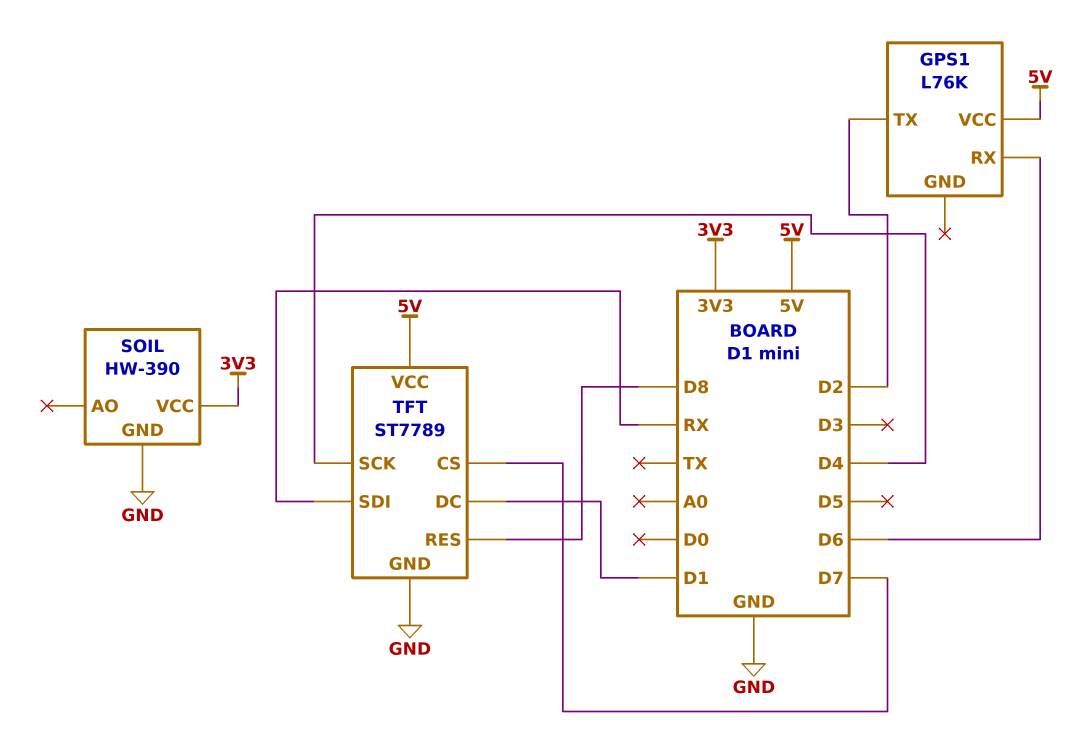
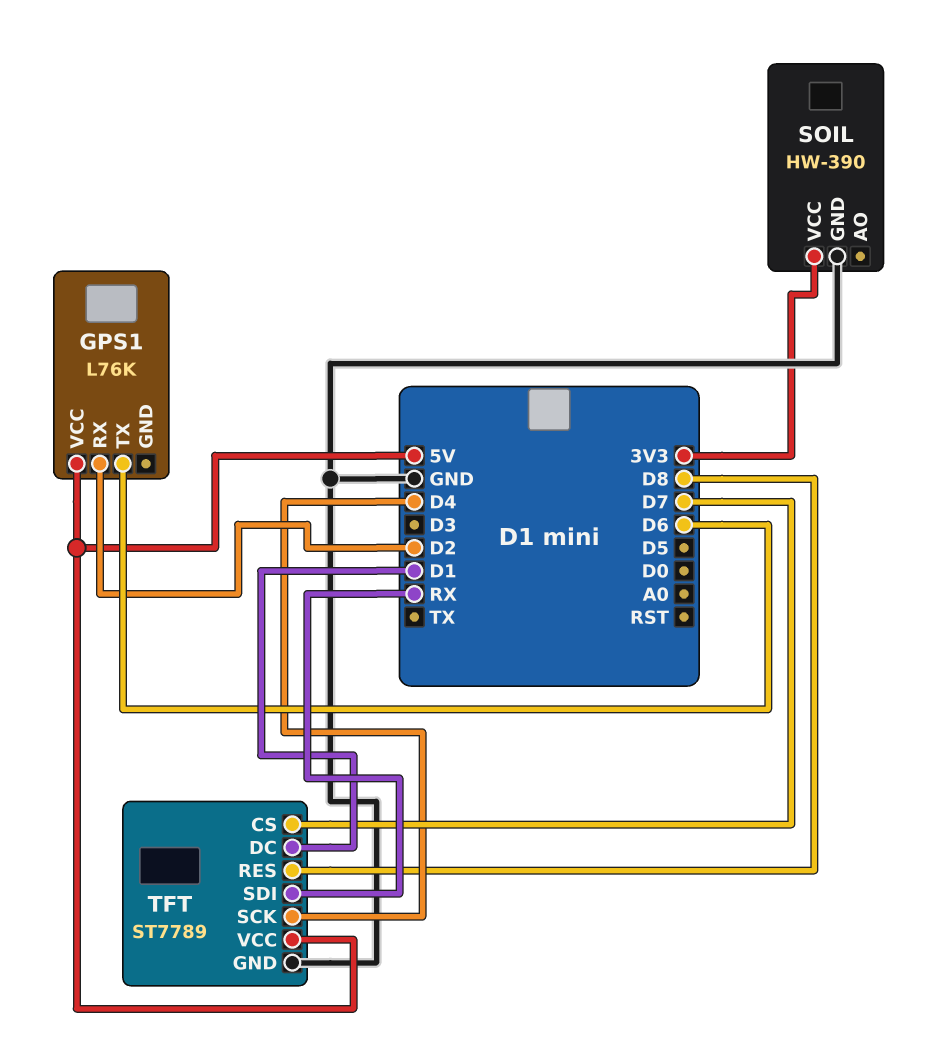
GPS1 pin RX: D6 -> D2
GPS1 pin TX: D2 -> D6

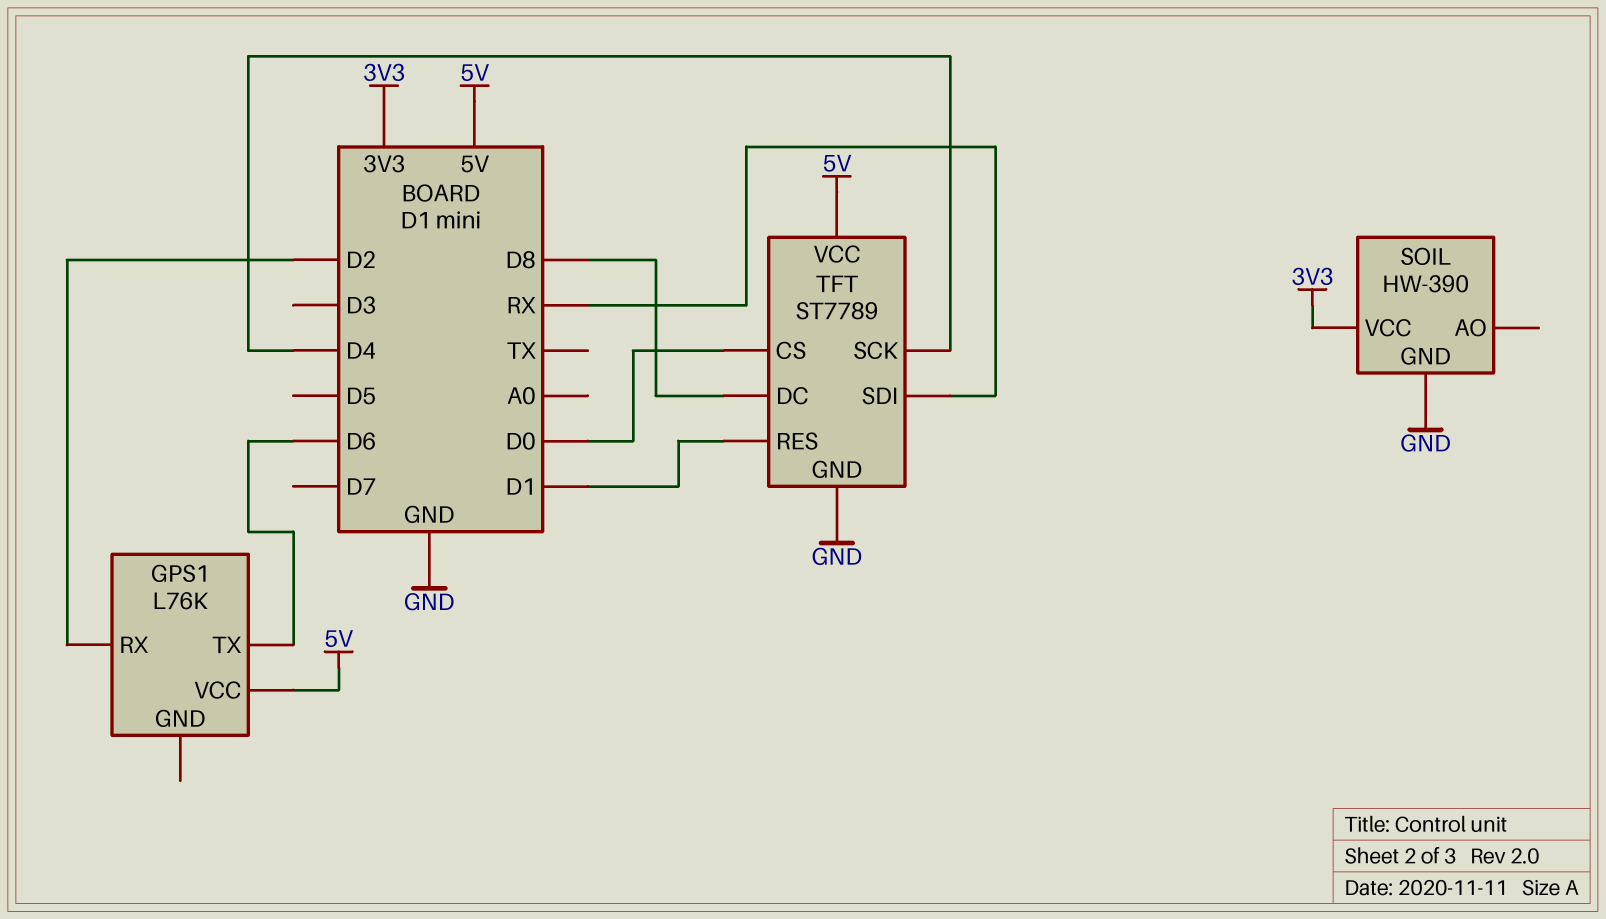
TFT pin CS: D7 -> D0
TFT pin DC: D1 -> D8
TFT pin RES: D8 -> D1

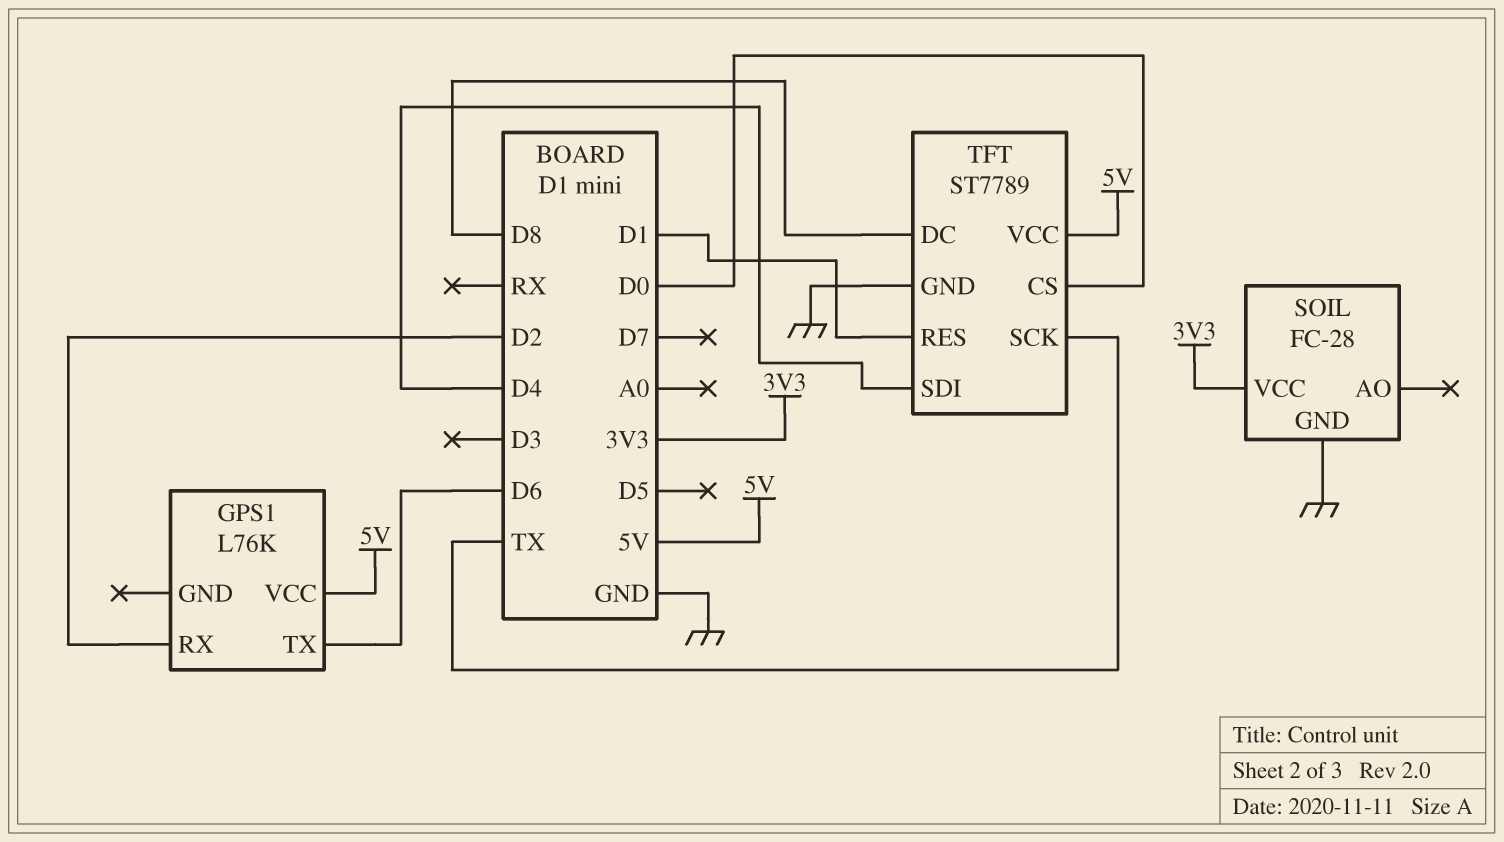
SOIL: HW-390 -> FC-28
TFT pin SCK: D4 -> TX
TFT pin SDI: RX -> D4

